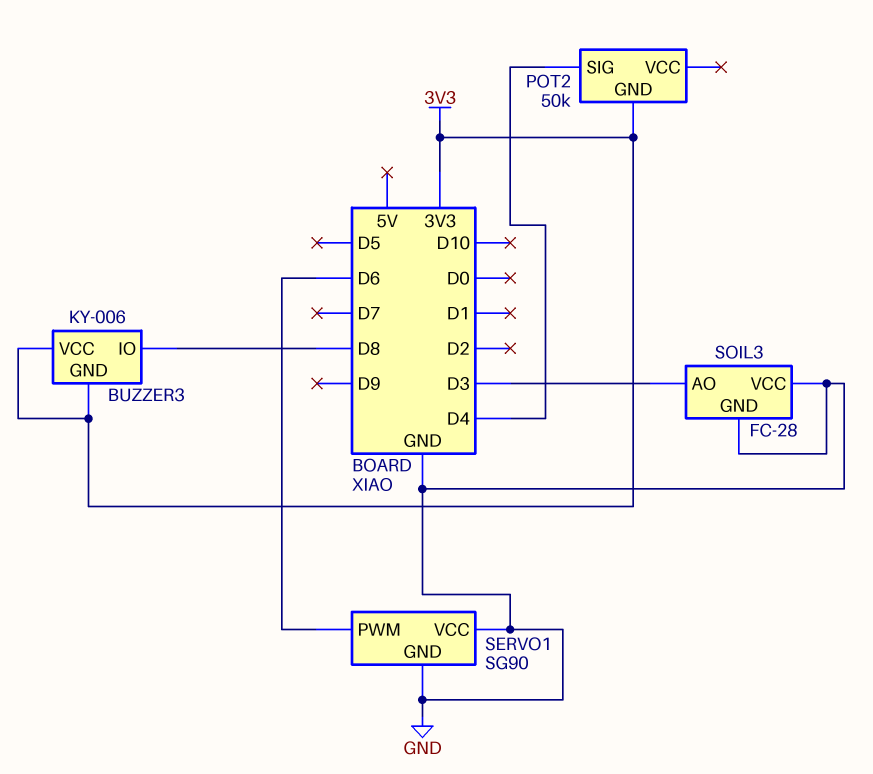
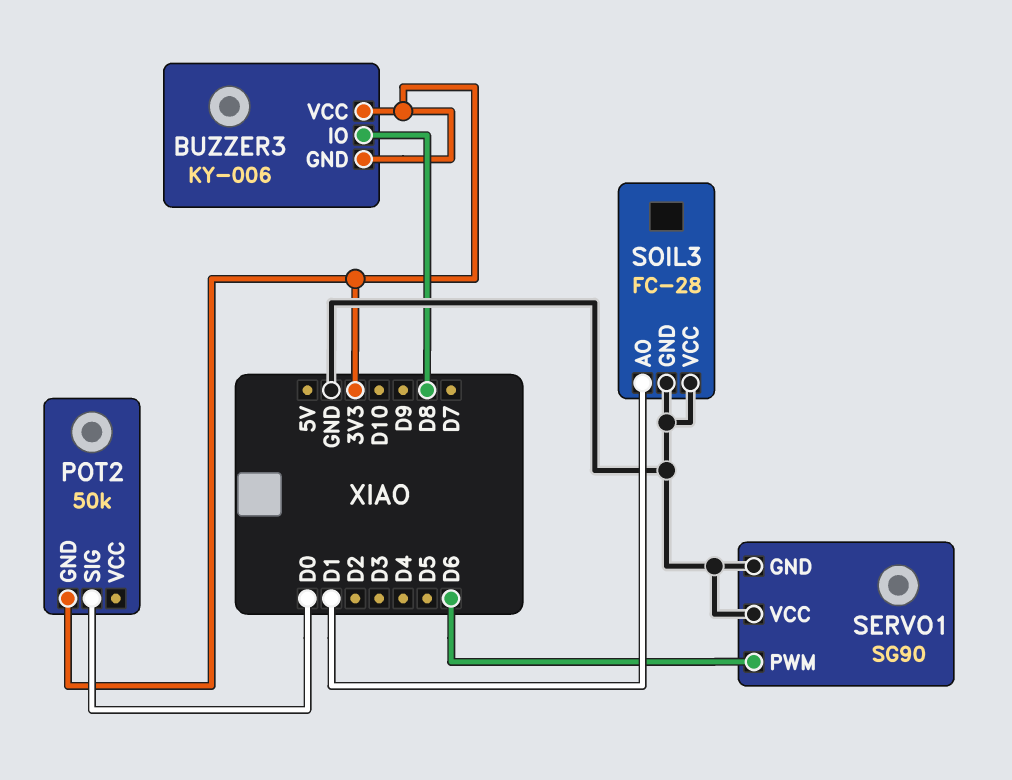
POT2 pin SIG: D4 -> D0
SOIL3 pin AO: D3 -> D1

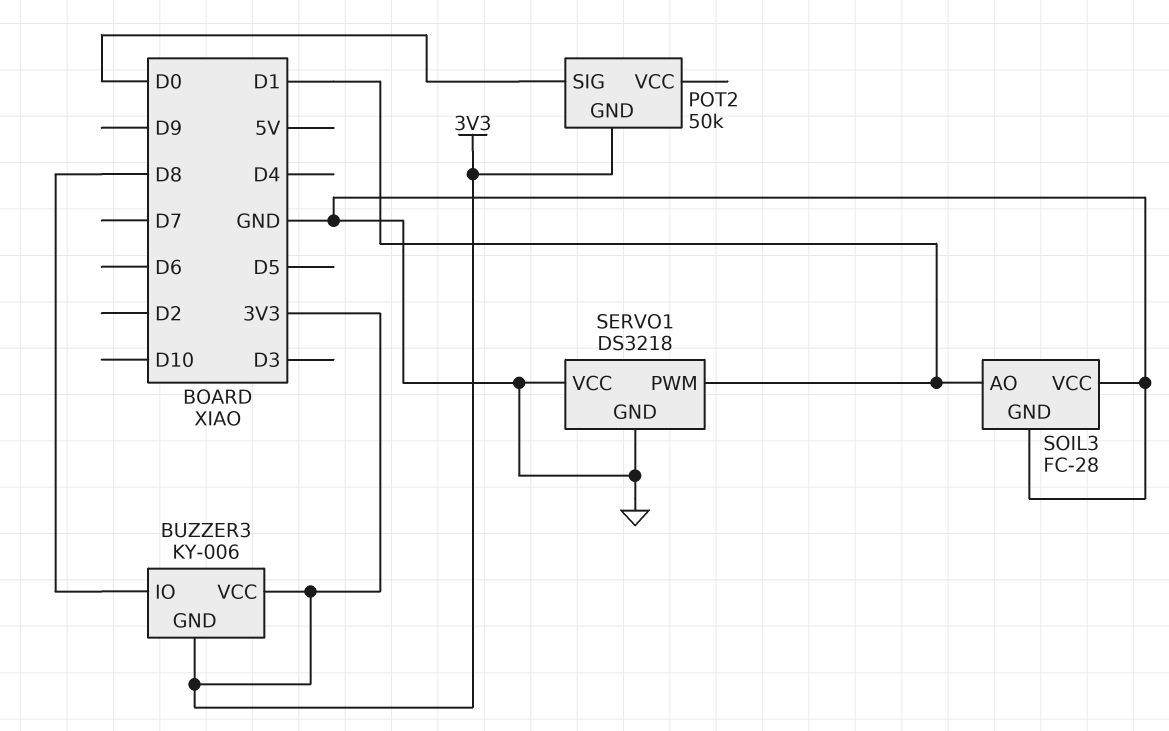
SERVO1: SG90 -> DS3218
SERVO1 pin PWM: D6 -> D1

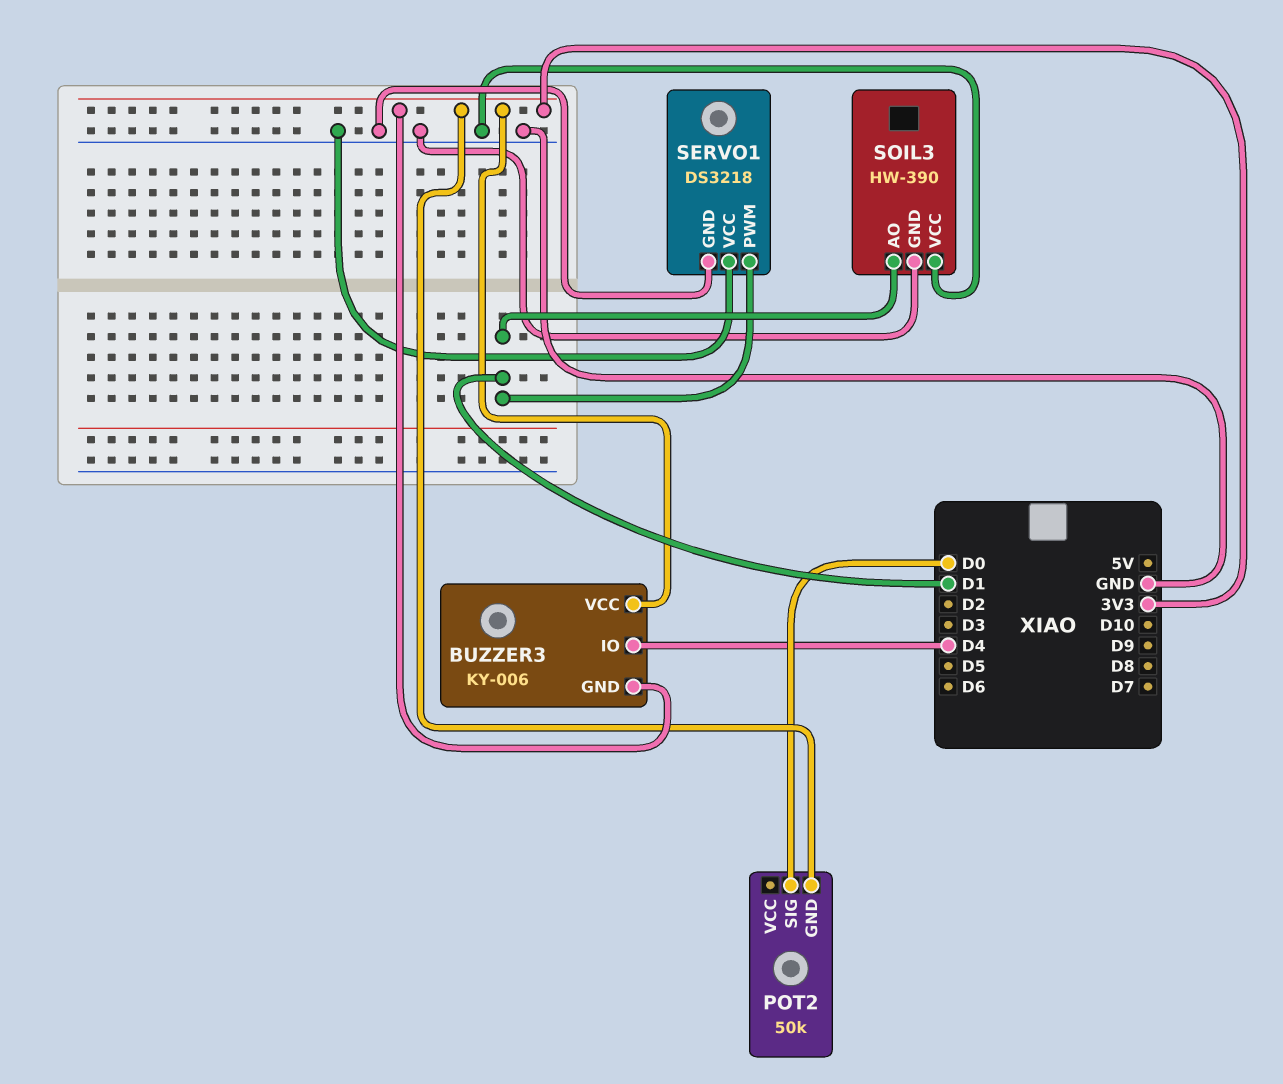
BUZZER3 pin IO: D8 -> D4
SOIL3: FC-28 -> HW-390

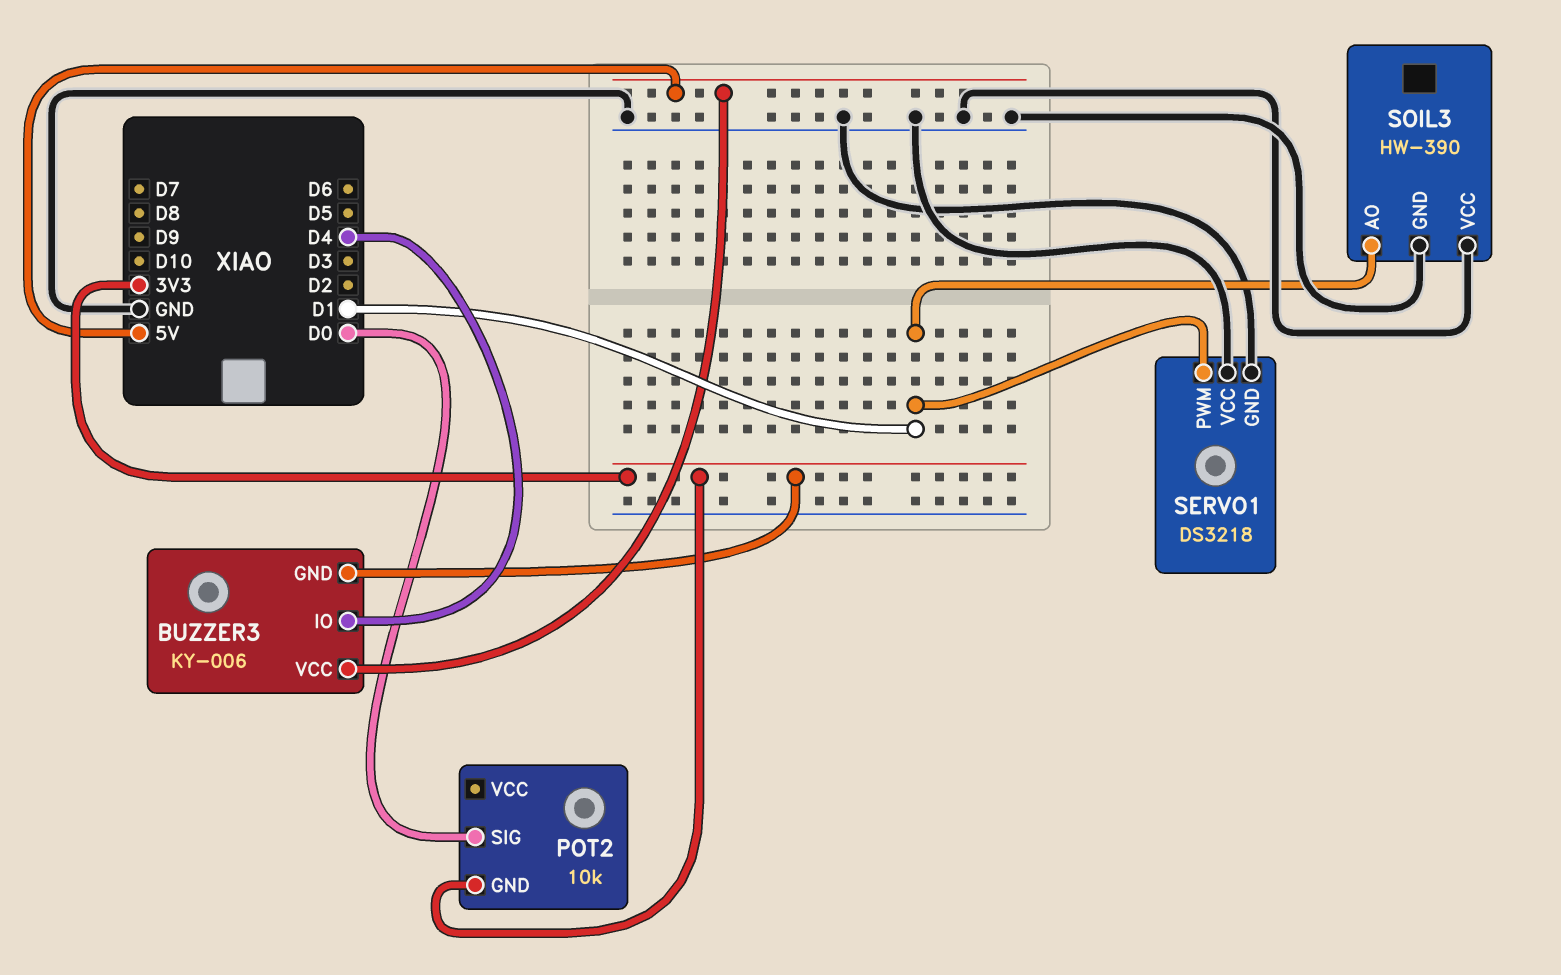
BUZZER3 pin VCC: 3V3 -> 5V
POT2: 50k -> 10k

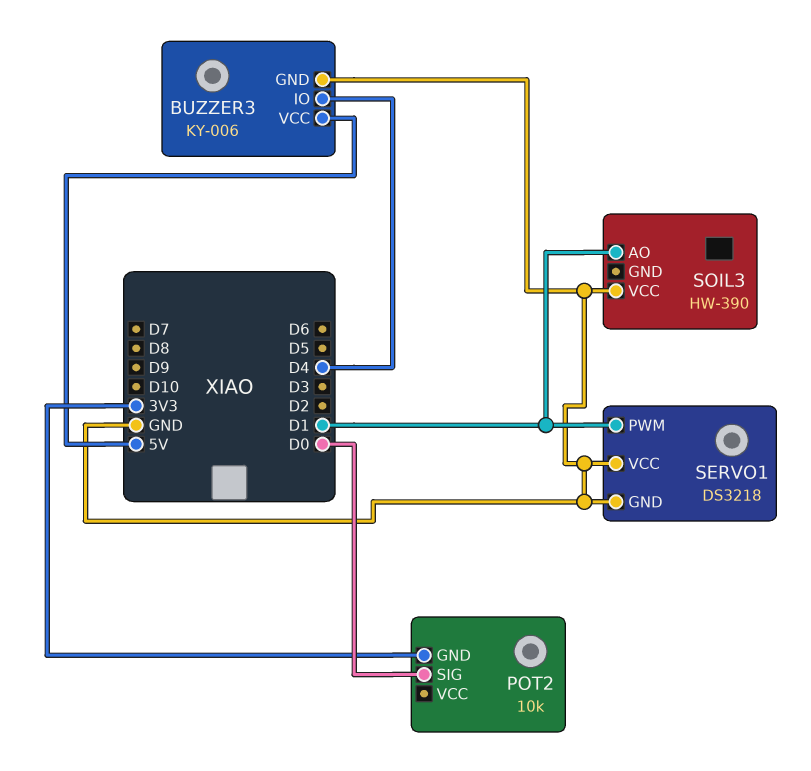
BUZZER3 pin GND: 3V3 -> GND
SOIL3 pin GND: GND -> none

